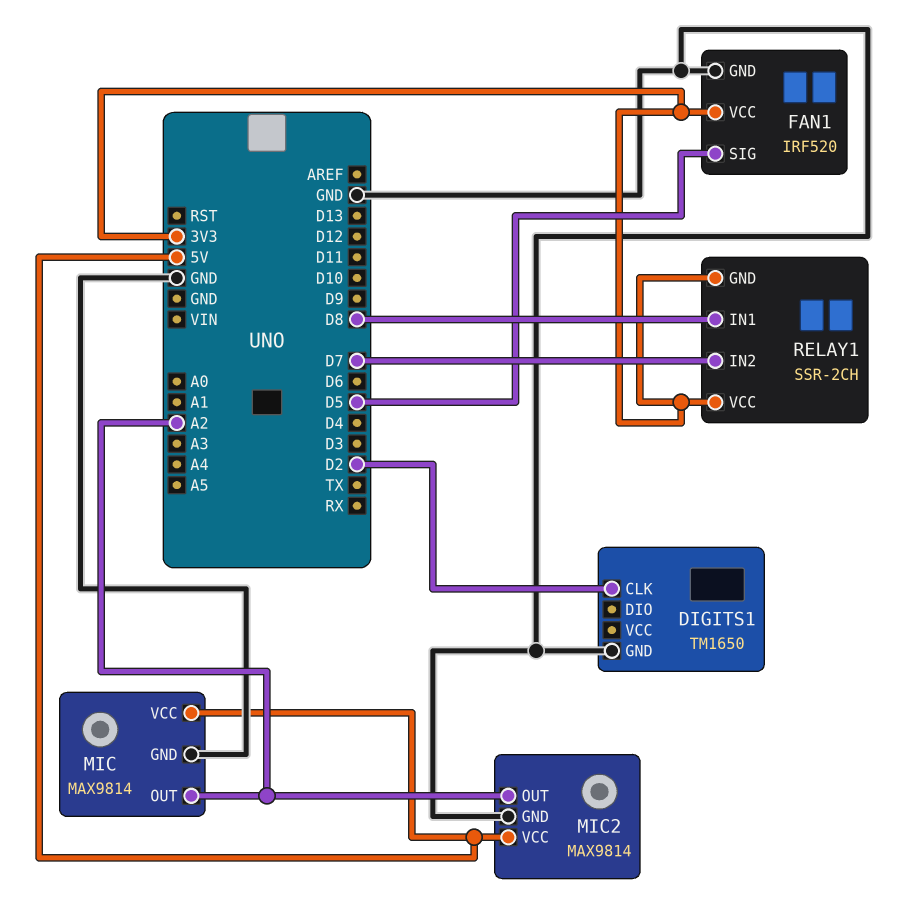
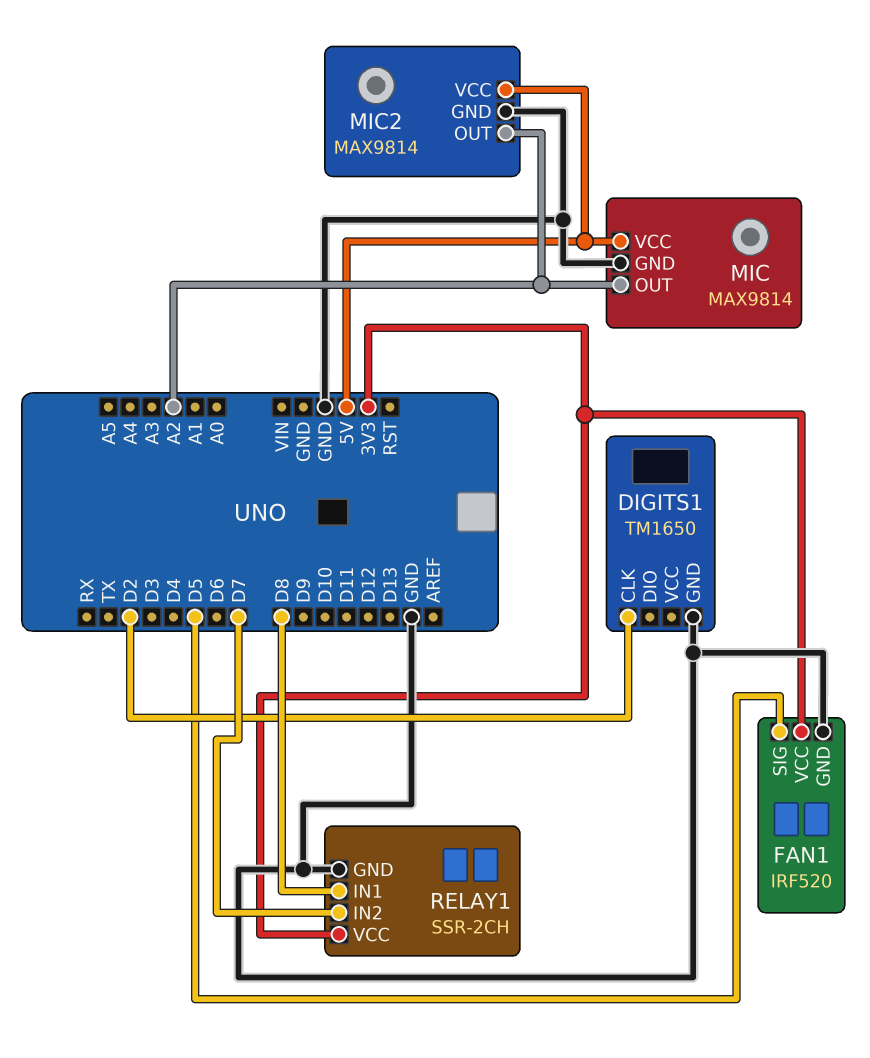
RELAY1 pin GND: 3V3 -> GND

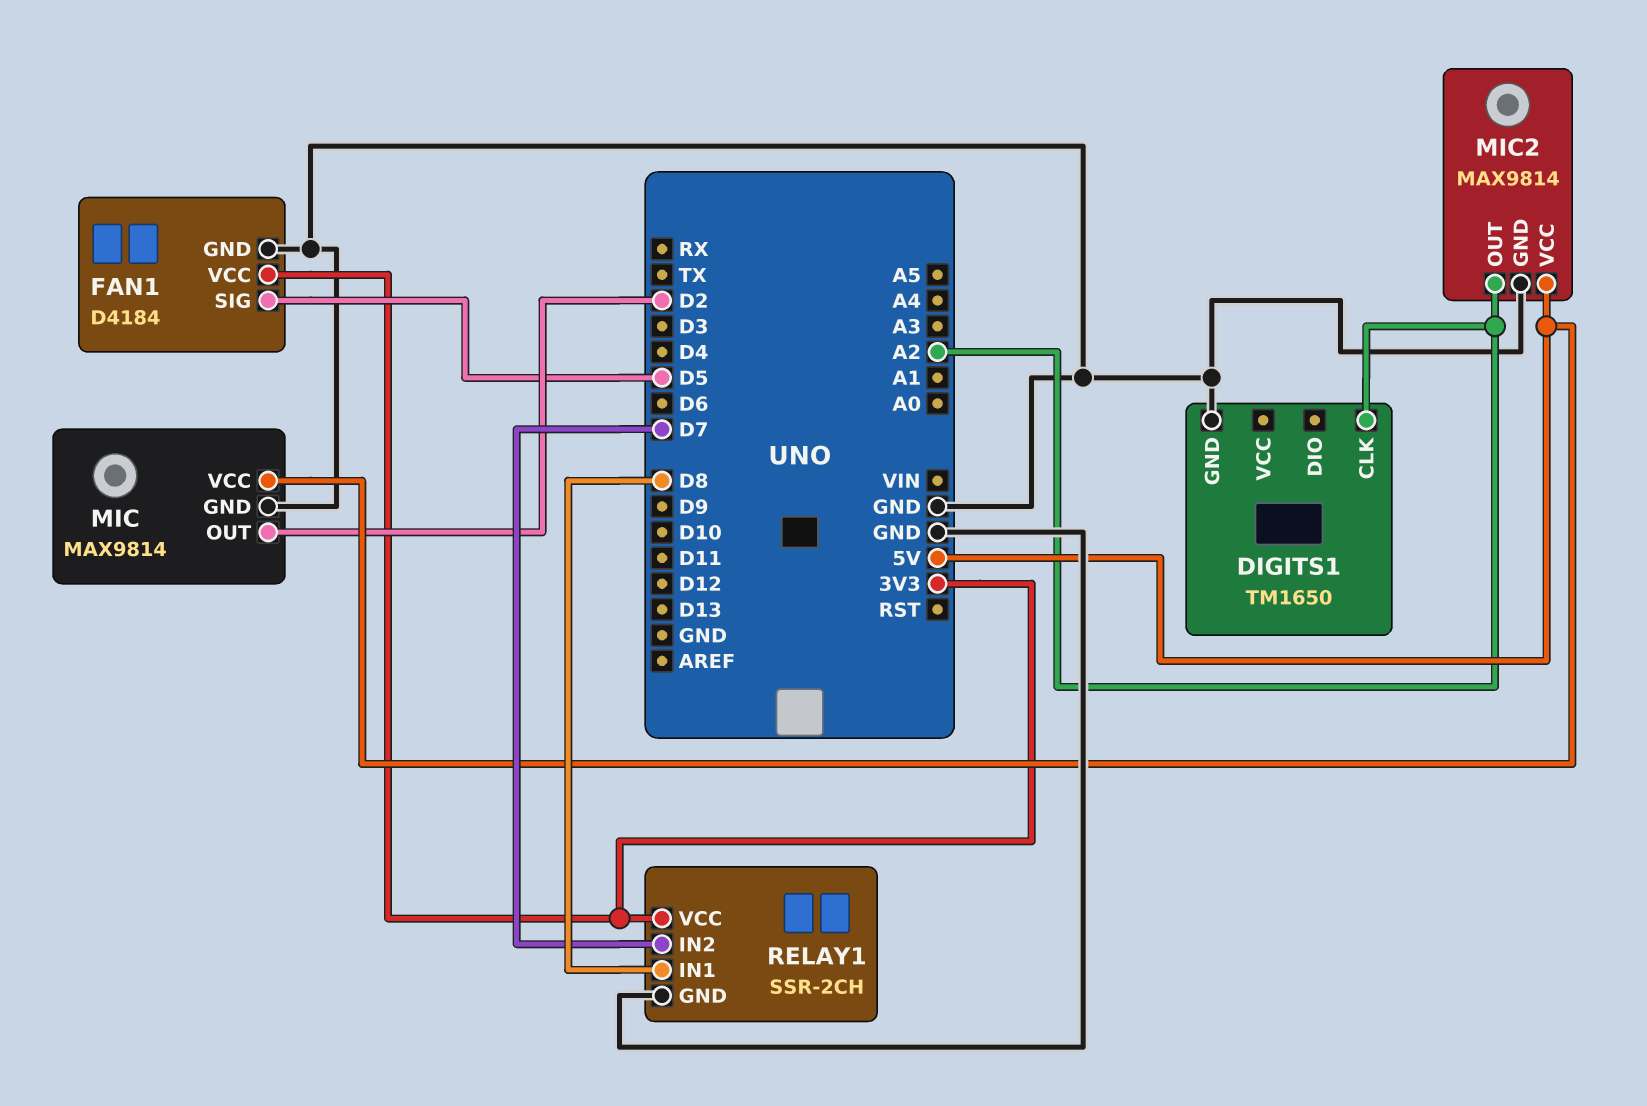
DIGITS1 pin CLK: D2 -> A2
FAN1: IRF520 -> D4184
MIC pin OUT: A2 -> D2

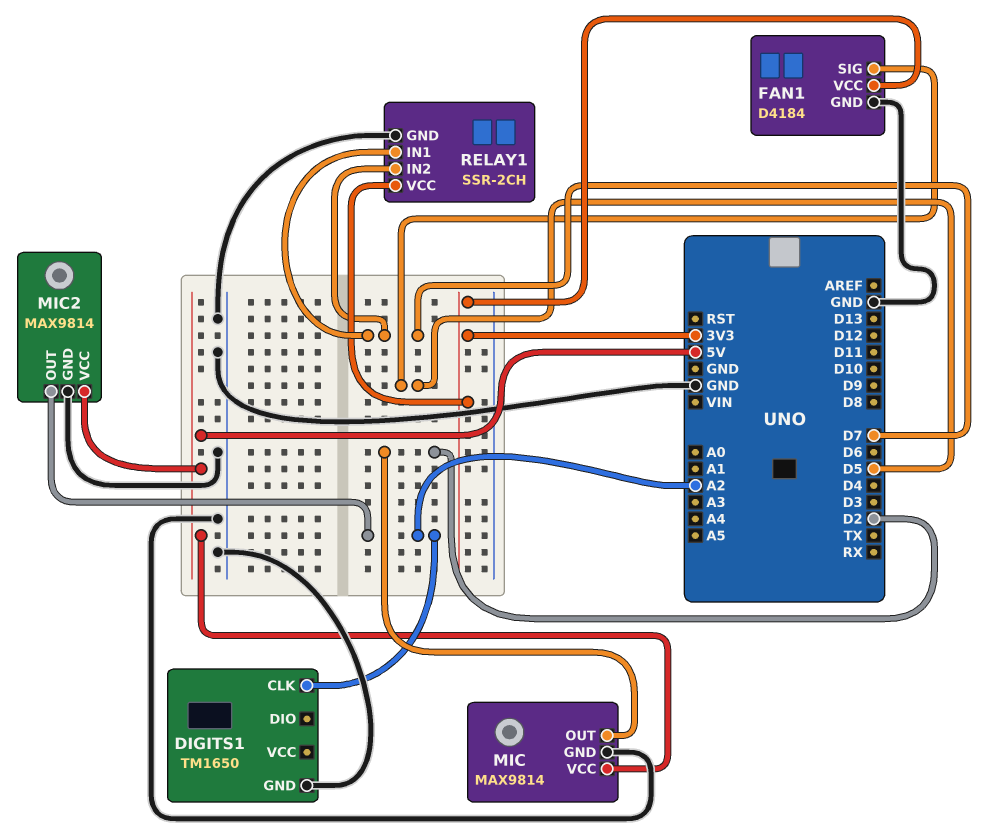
RELAY1 pin IN1: D8 -> D7

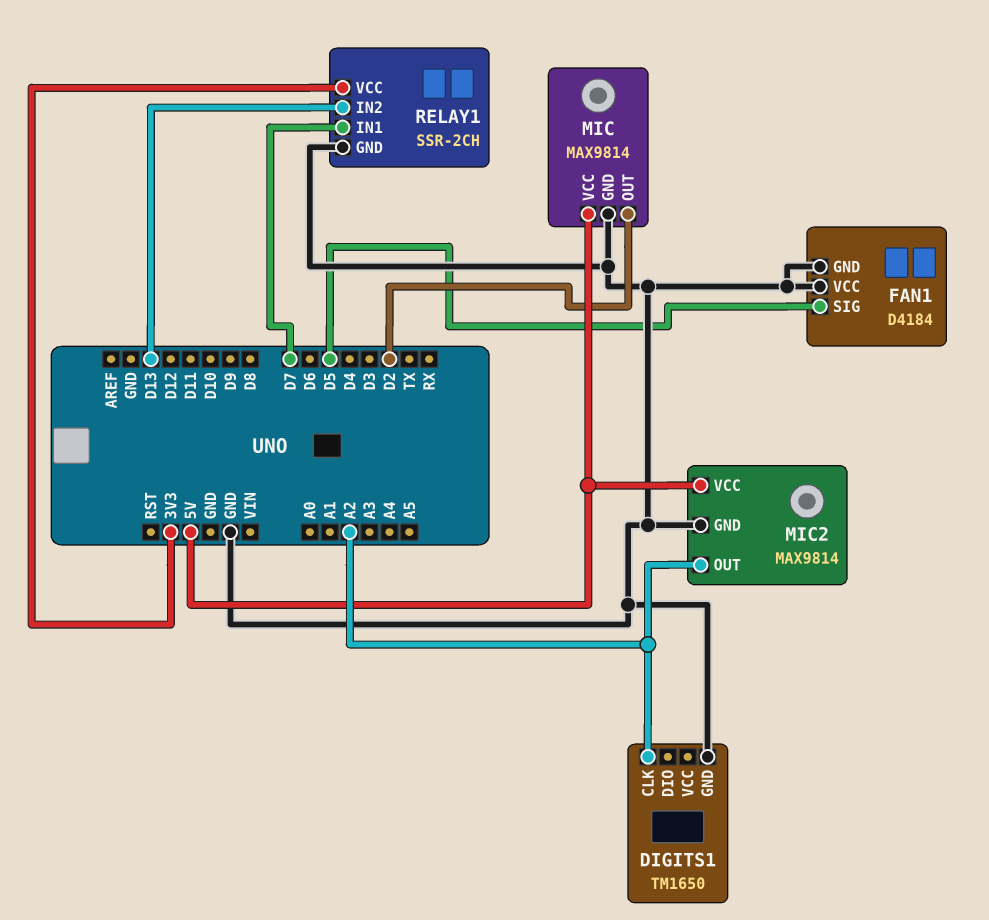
FAN1 pin VCC: 3V3 -> GND
RELAY1 pin IN2: D7 -> D13

